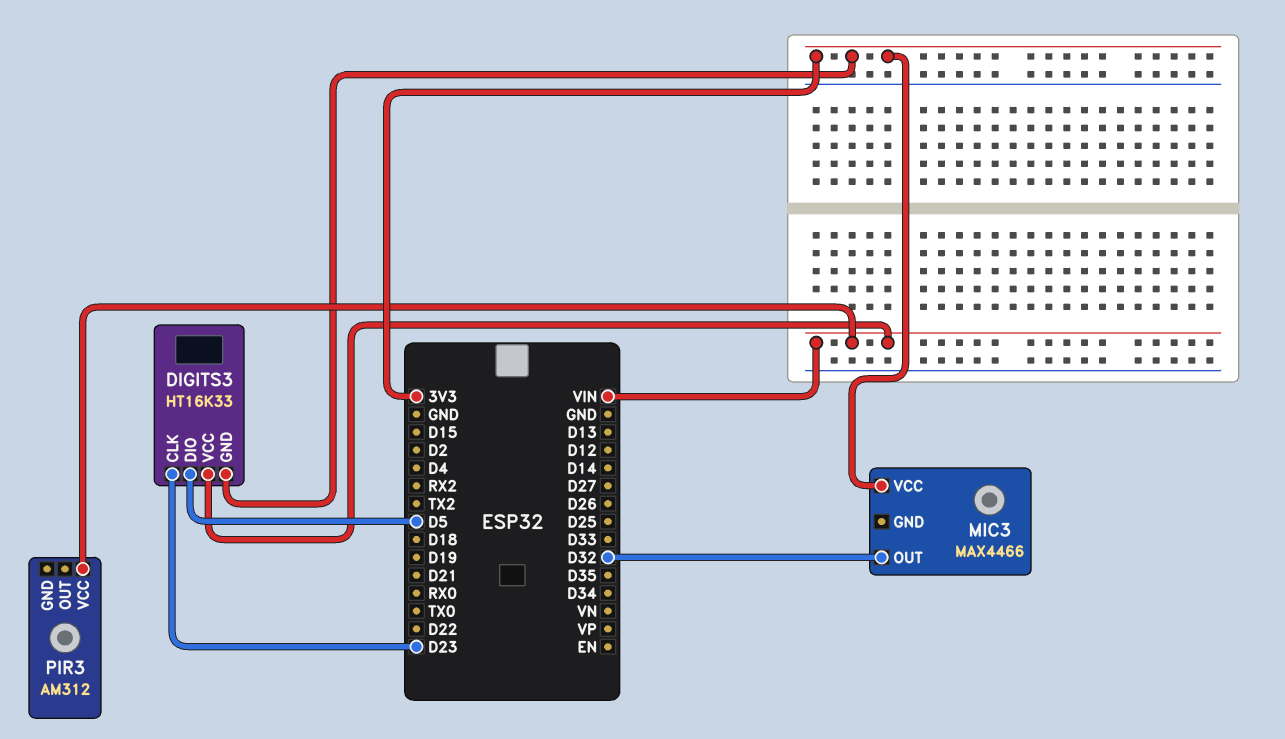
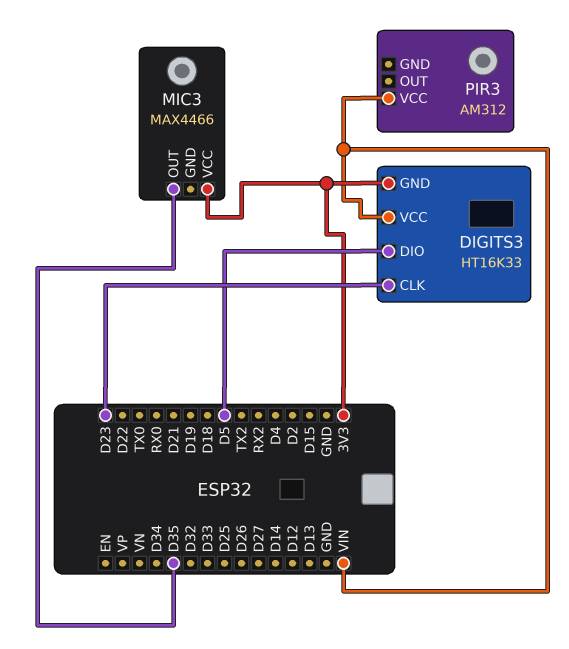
MIC3 pin OUT: D32 -> D35

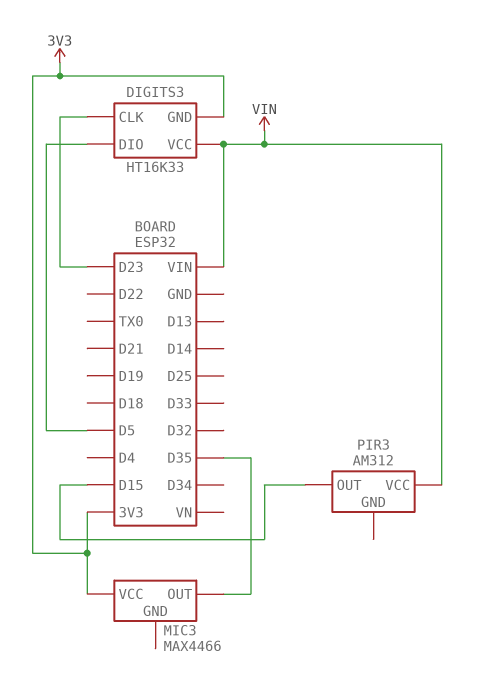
PIR3 pin OUT: none -> D15

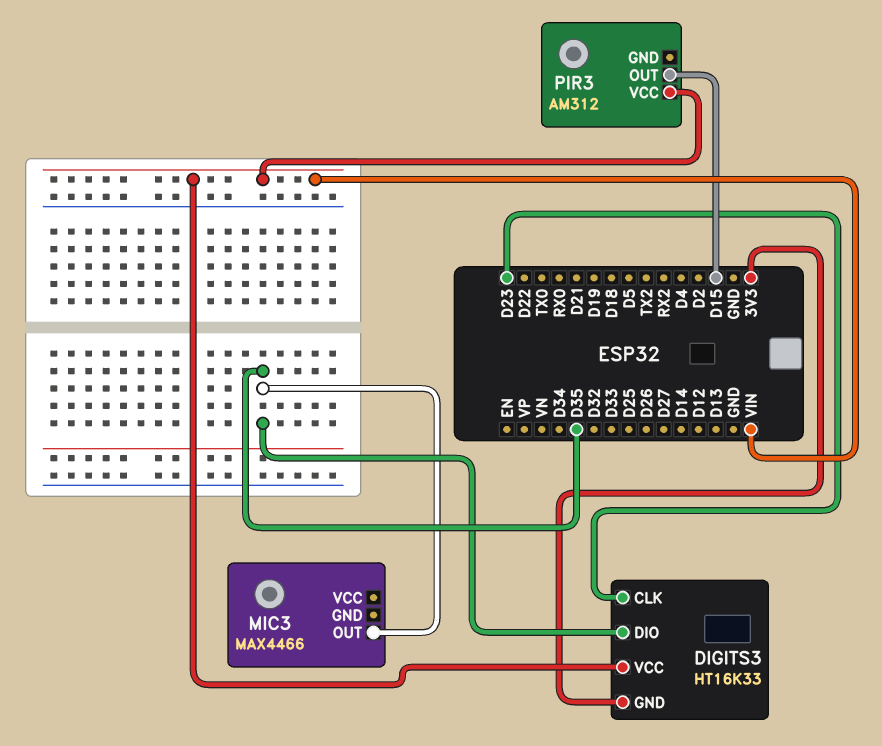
DIGITS3 pin DIO: D5 -> D35
MIC3 pin VCC: 3V3 -> none

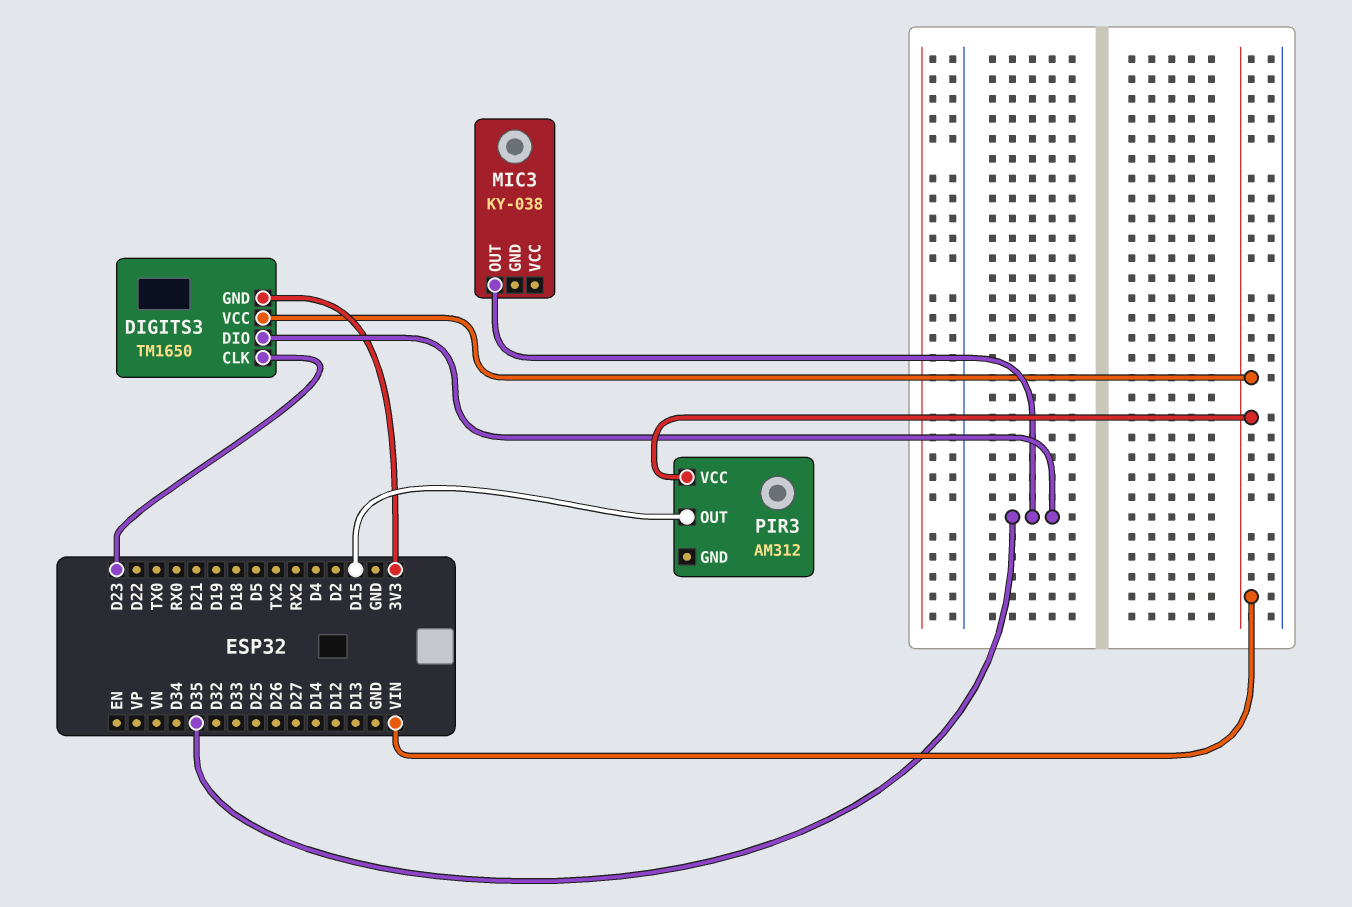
DIGITS3: HT16K33 -> TM1650
MIC3: MAX4466 -> KY-038

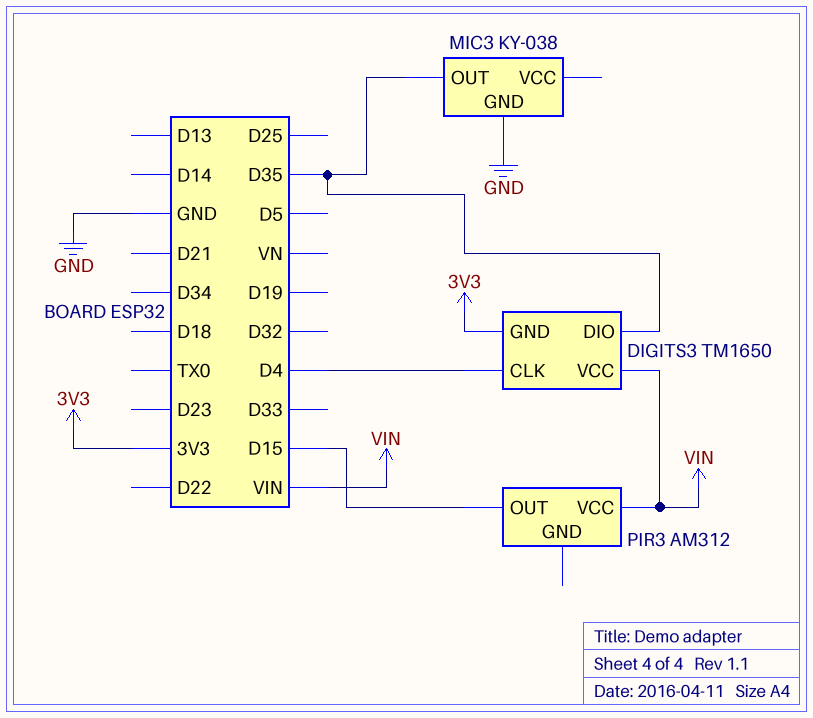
DIGITS3 pin CLK: D23 -> D4
MIC3 pin GND: none -> GND

